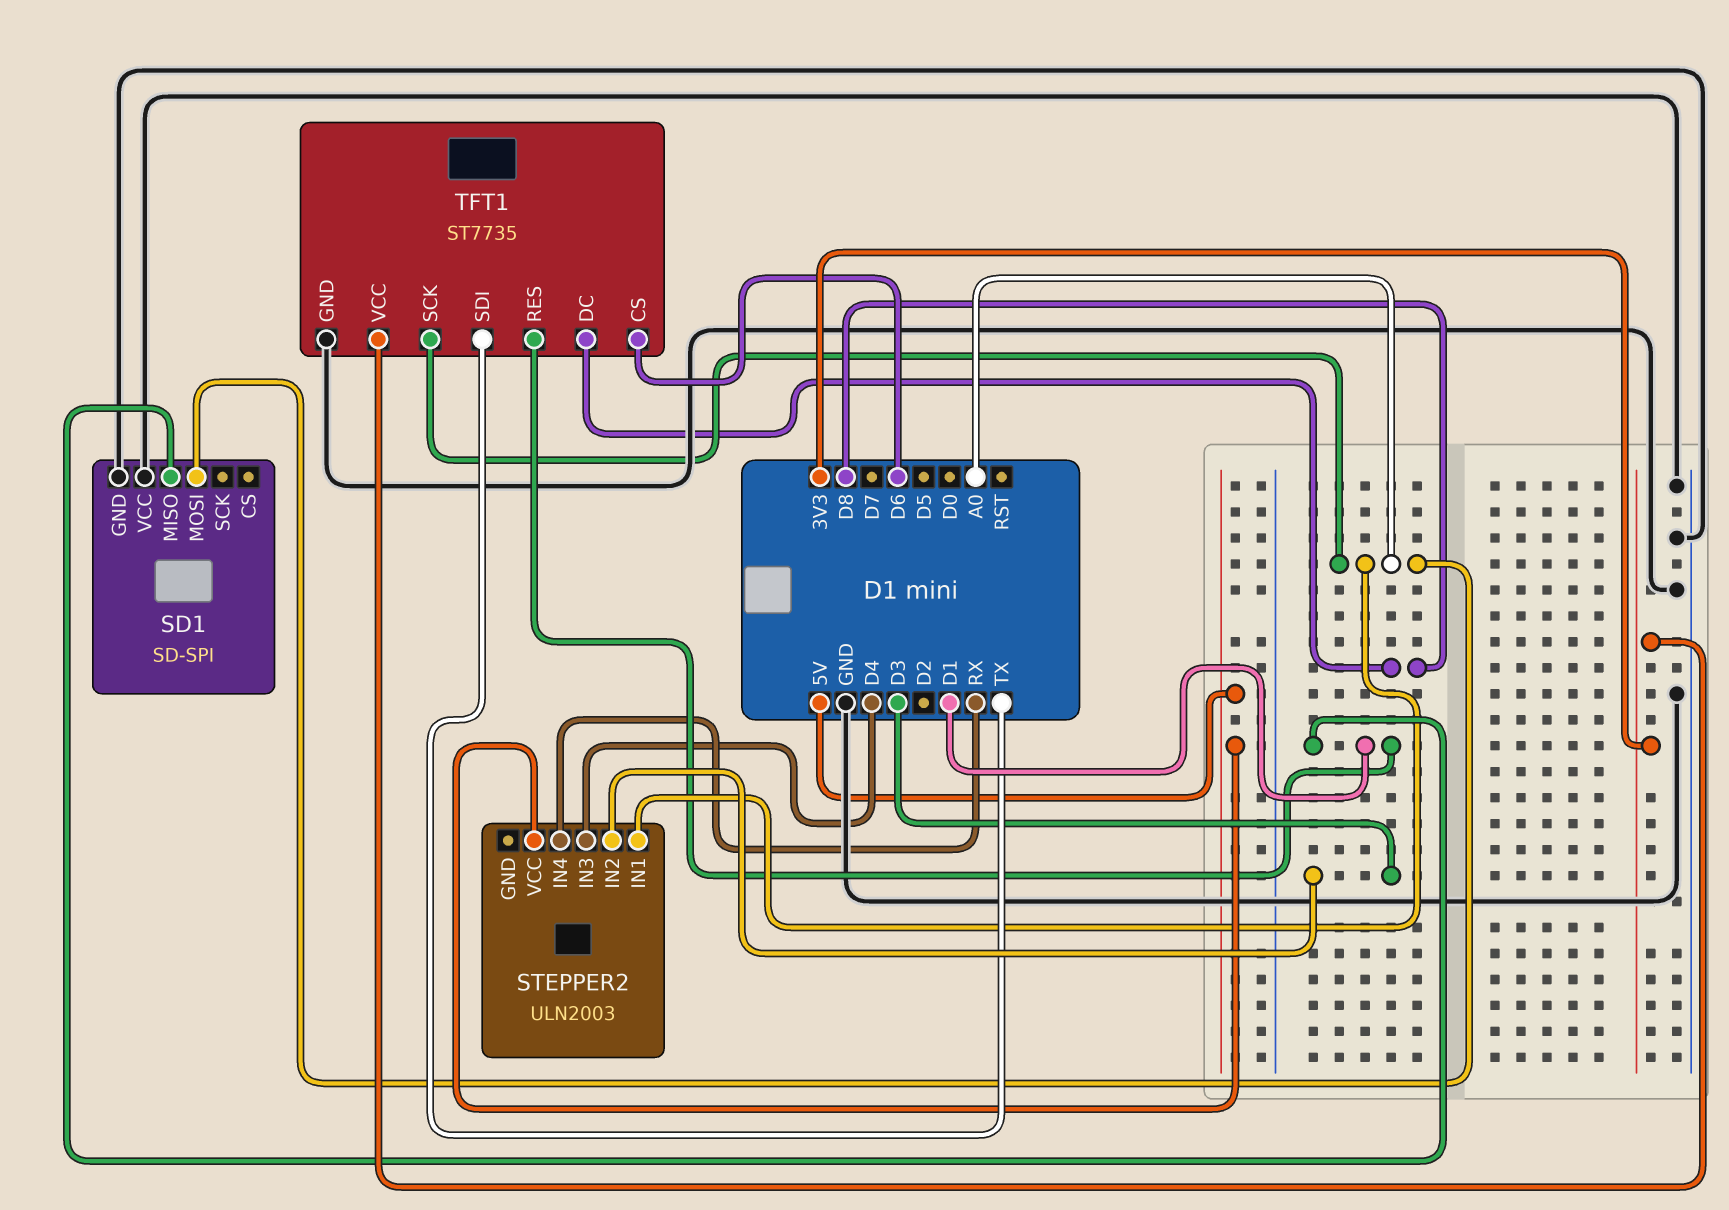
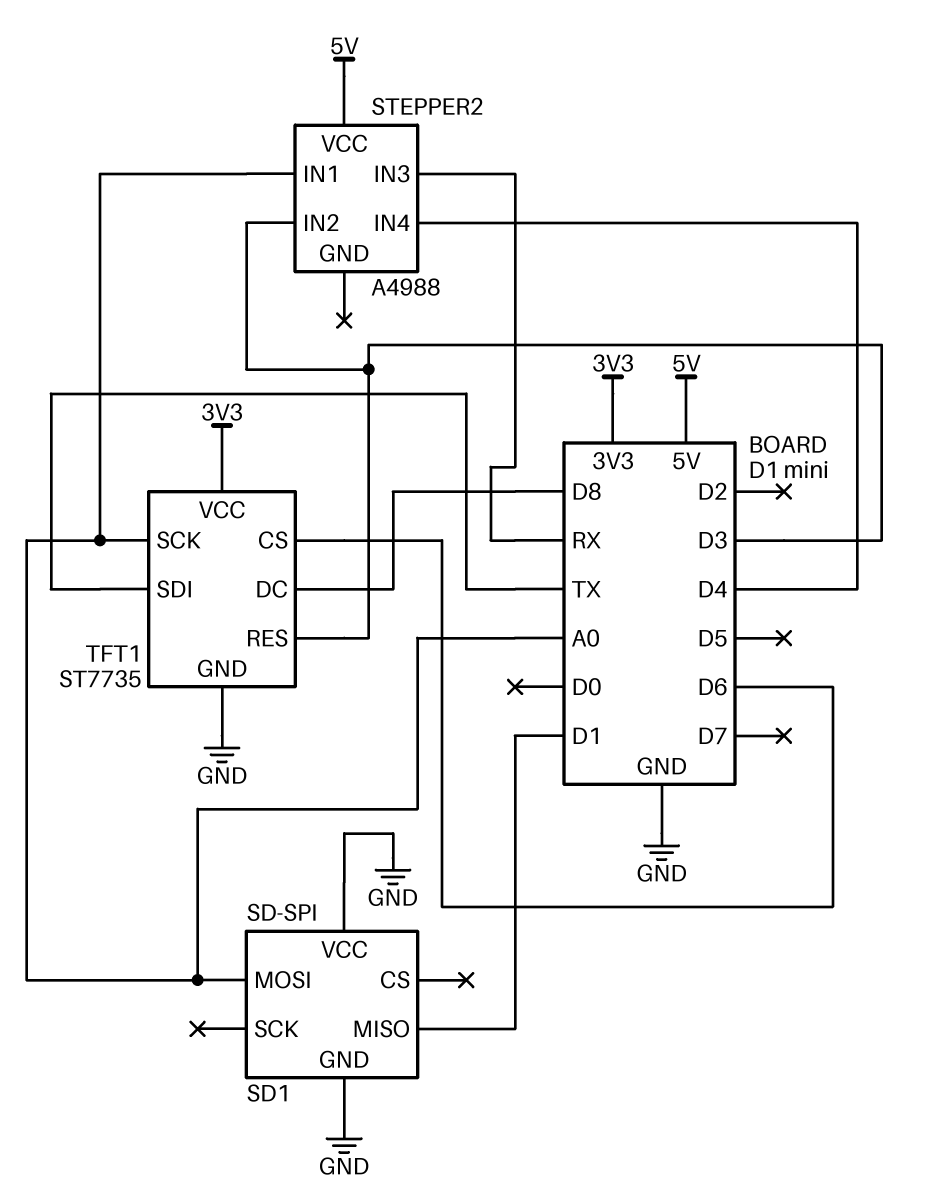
STEPPER2: ULN2003 -> A4988
STEPPER2 pin IN3: D4 -> RX
STEPPER2 pin IN4: RX -> D4
TFT1 pin RES: D1 -> D3

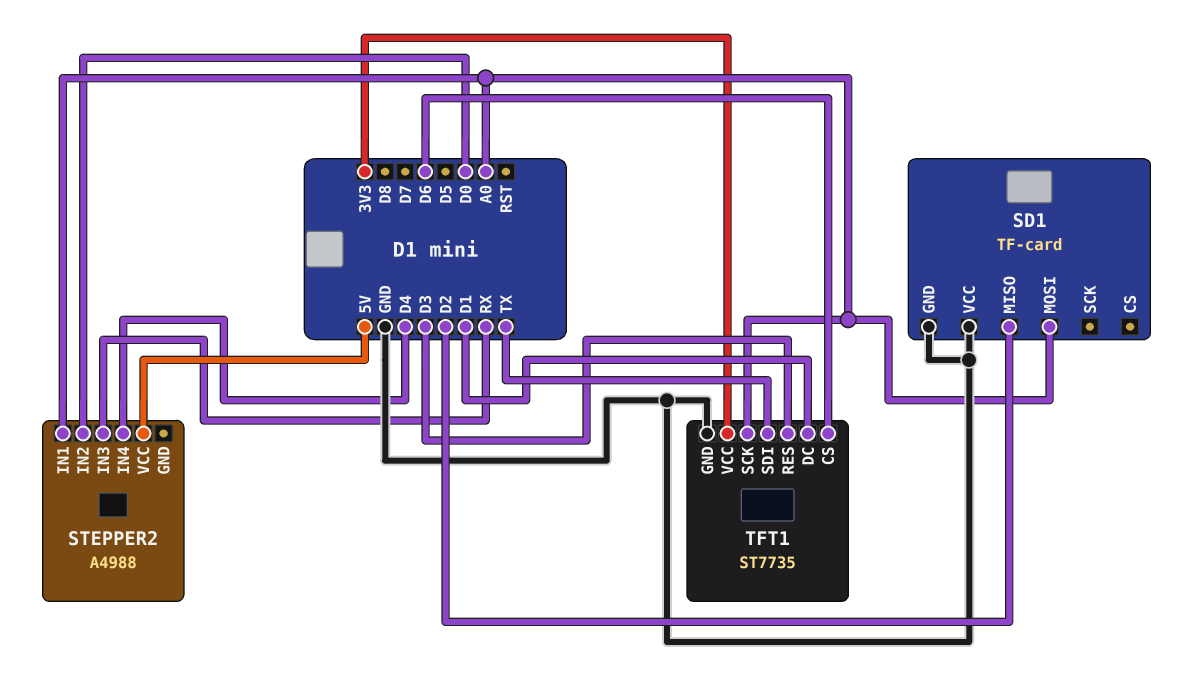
SD1: SD-SPI -> TF-card
SD1 pin MISO: D1 -> D2
STEPPER2 pin IN2: D3 -> D0
TFT1 pin DC: D8 -> D1

